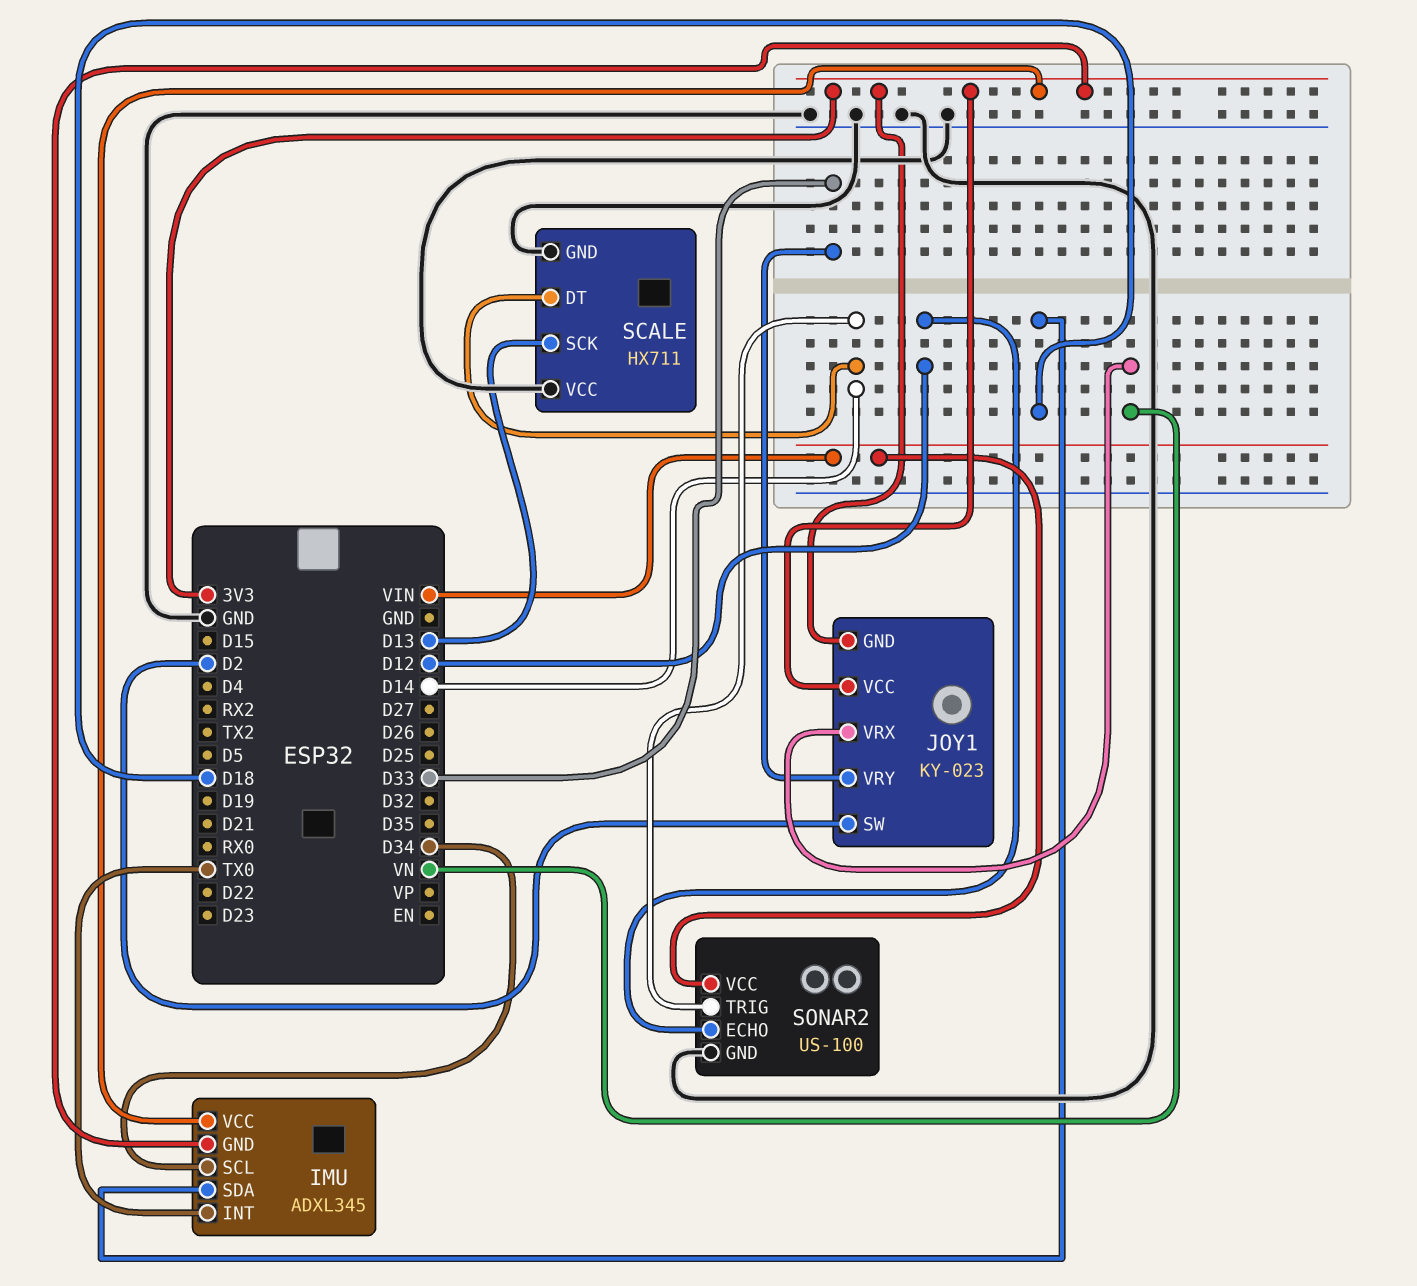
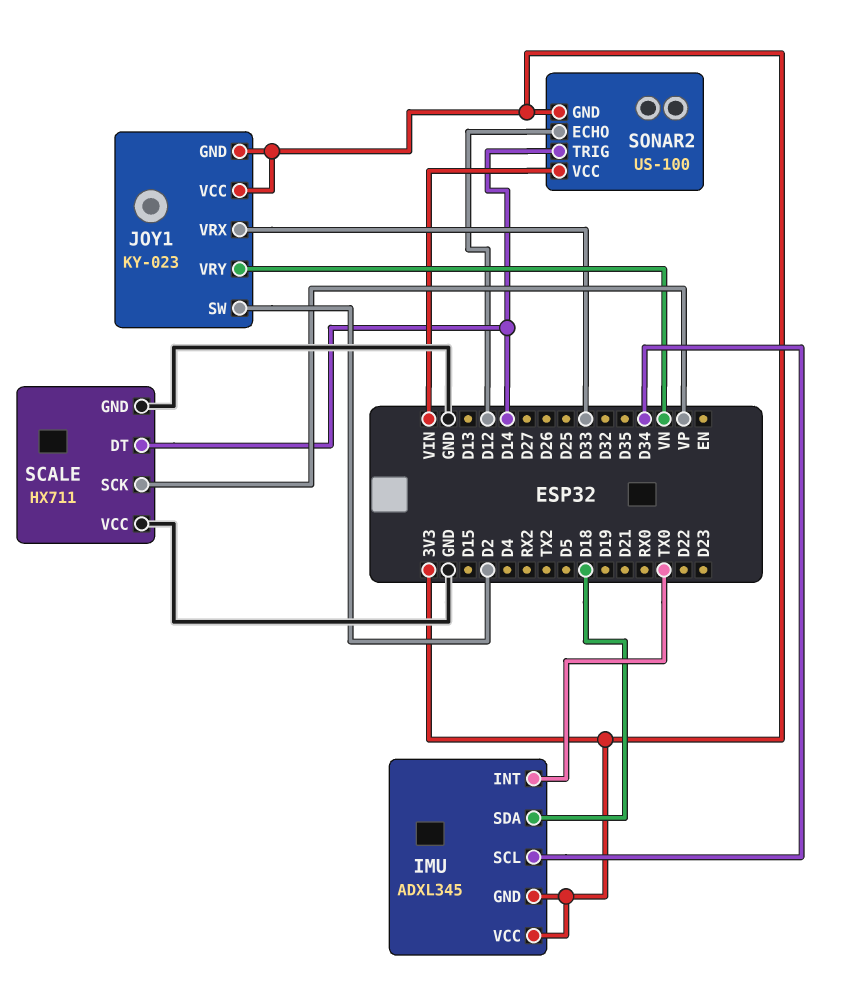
JOY1 pin VRX: VN -> D33
JOY1 pin VRY: D33 -> VN
SCALE pin SCK: D13 -> VP
SONAR2 pin GND: GND -> 3V3

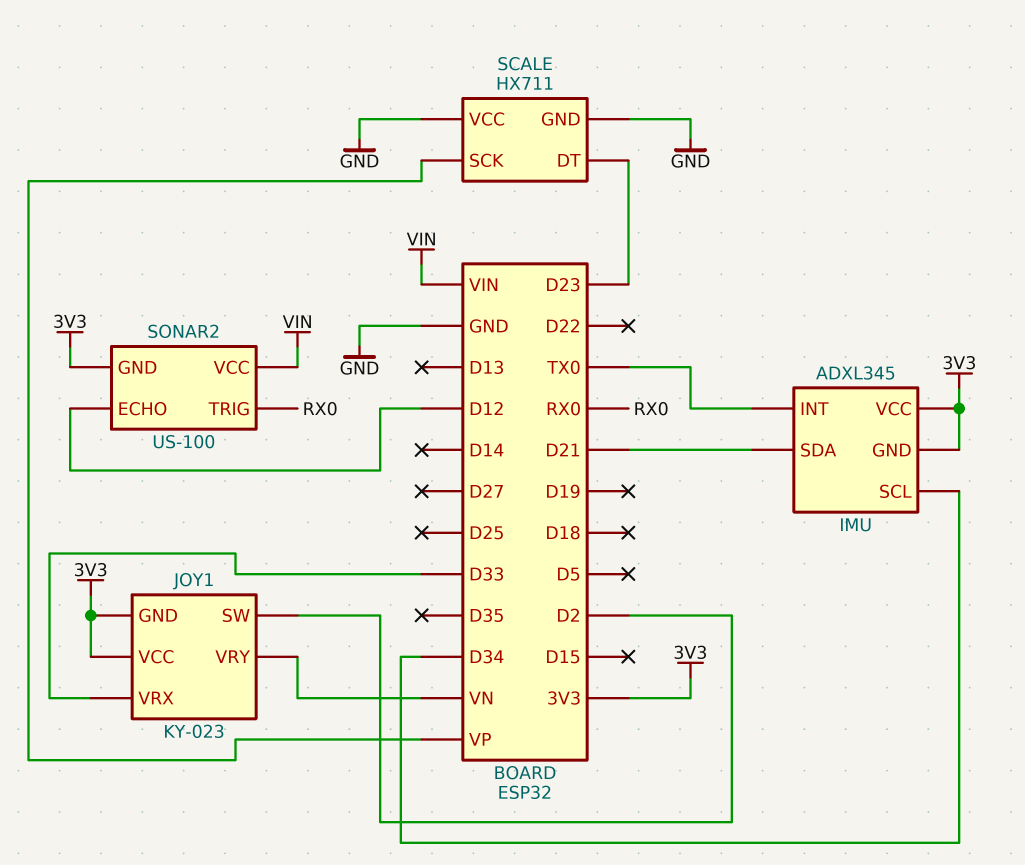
IMU pin SDA: D18 -> D21
SCALE pin DT: D14 -> D23
SONAR2 pin TRIG: D14 -> RX0

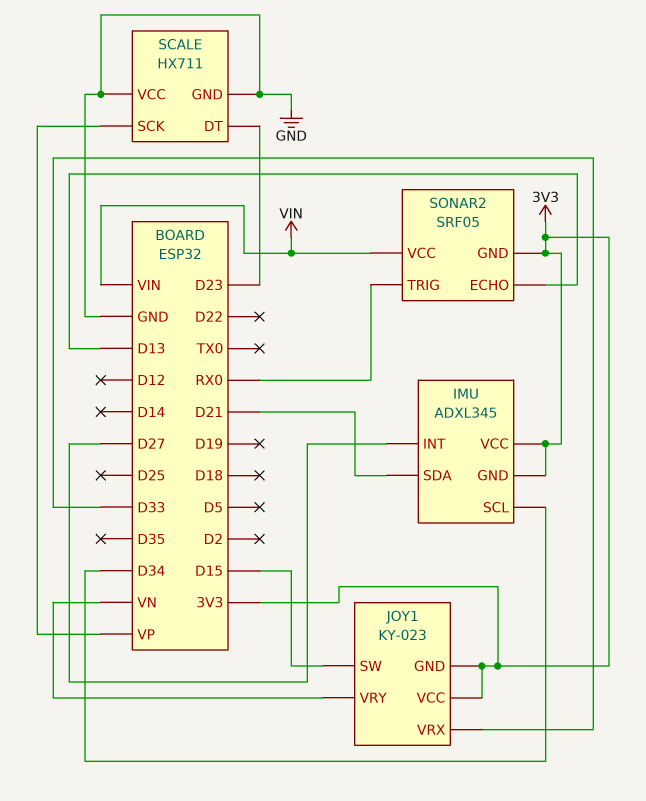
IMU pin INT: TX0 -> D27
JOY1 pin SW: D2 -> D15
SONAR2: US-100 -> SRF05
SONAR2 pin ECHO: D12 -> D13

